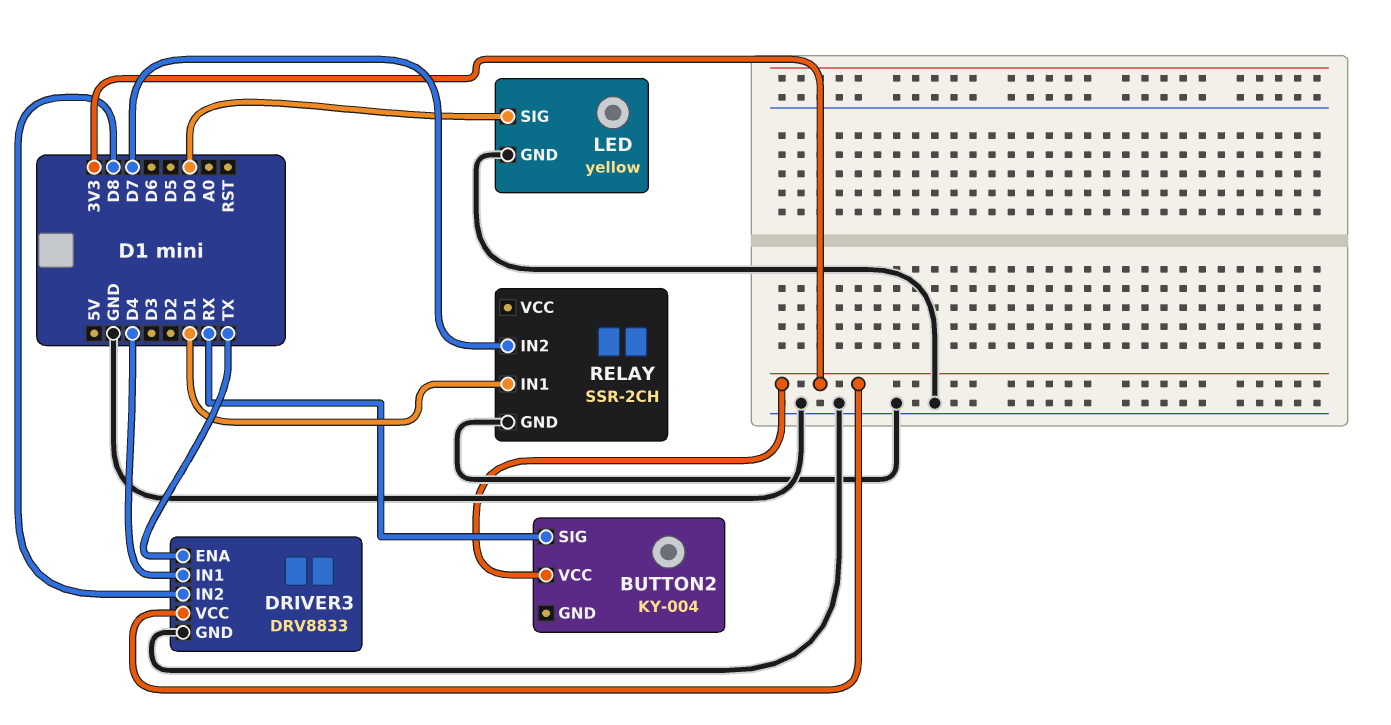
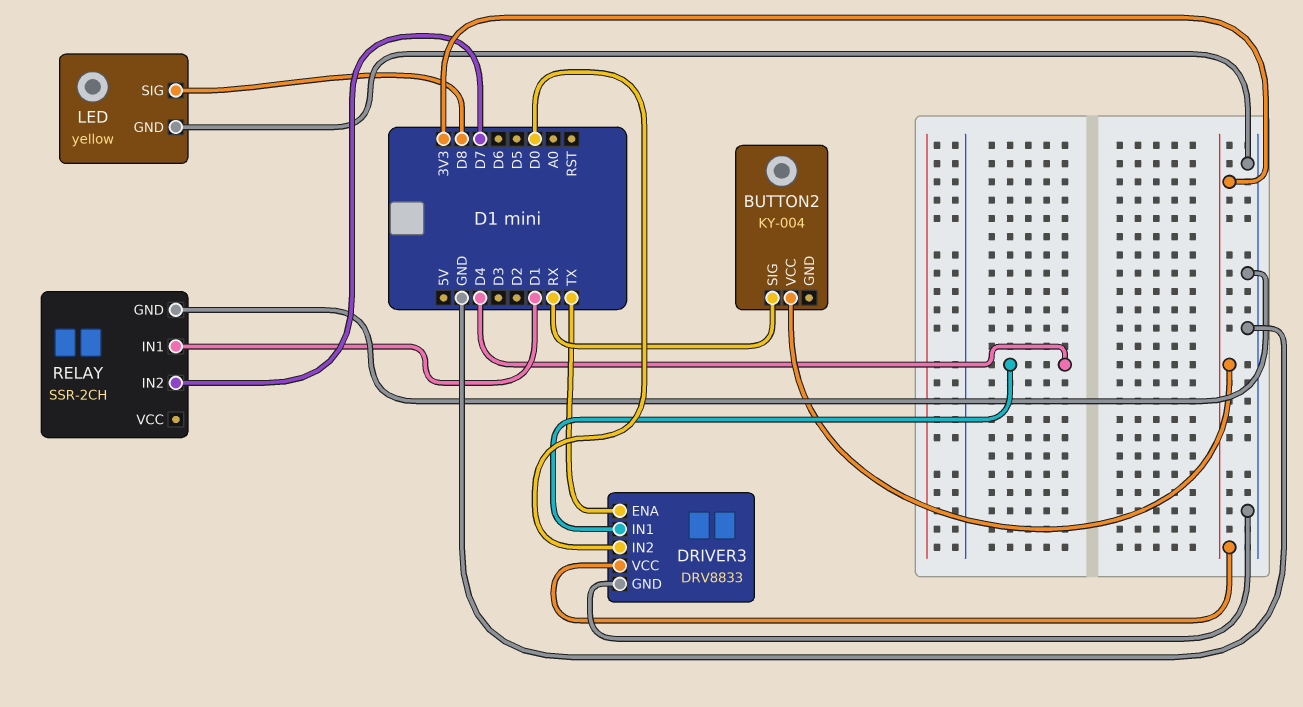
DRIVER3 pin IN2: D8 -> D0
LED pin SIG: D0 -> D8

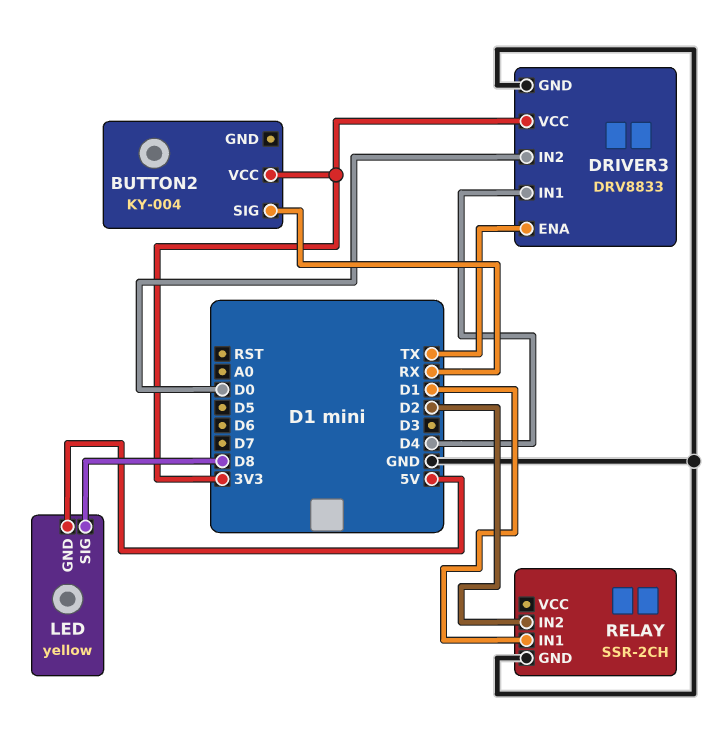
LED pin GND: GND -> 5V
RELAY pin IN2: D7 -> D2

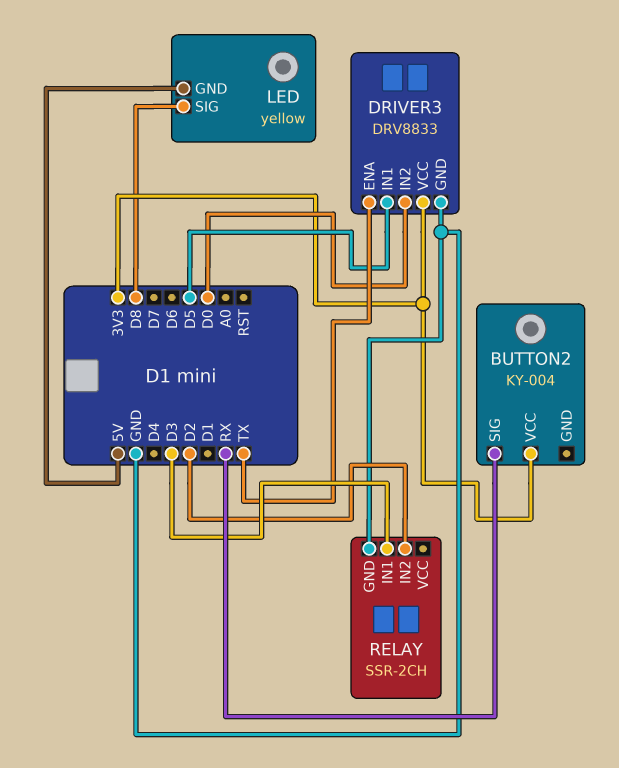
DRIVER3 pin IN1: D4 -> D5
RELAY pin IN1: D1 -> D3

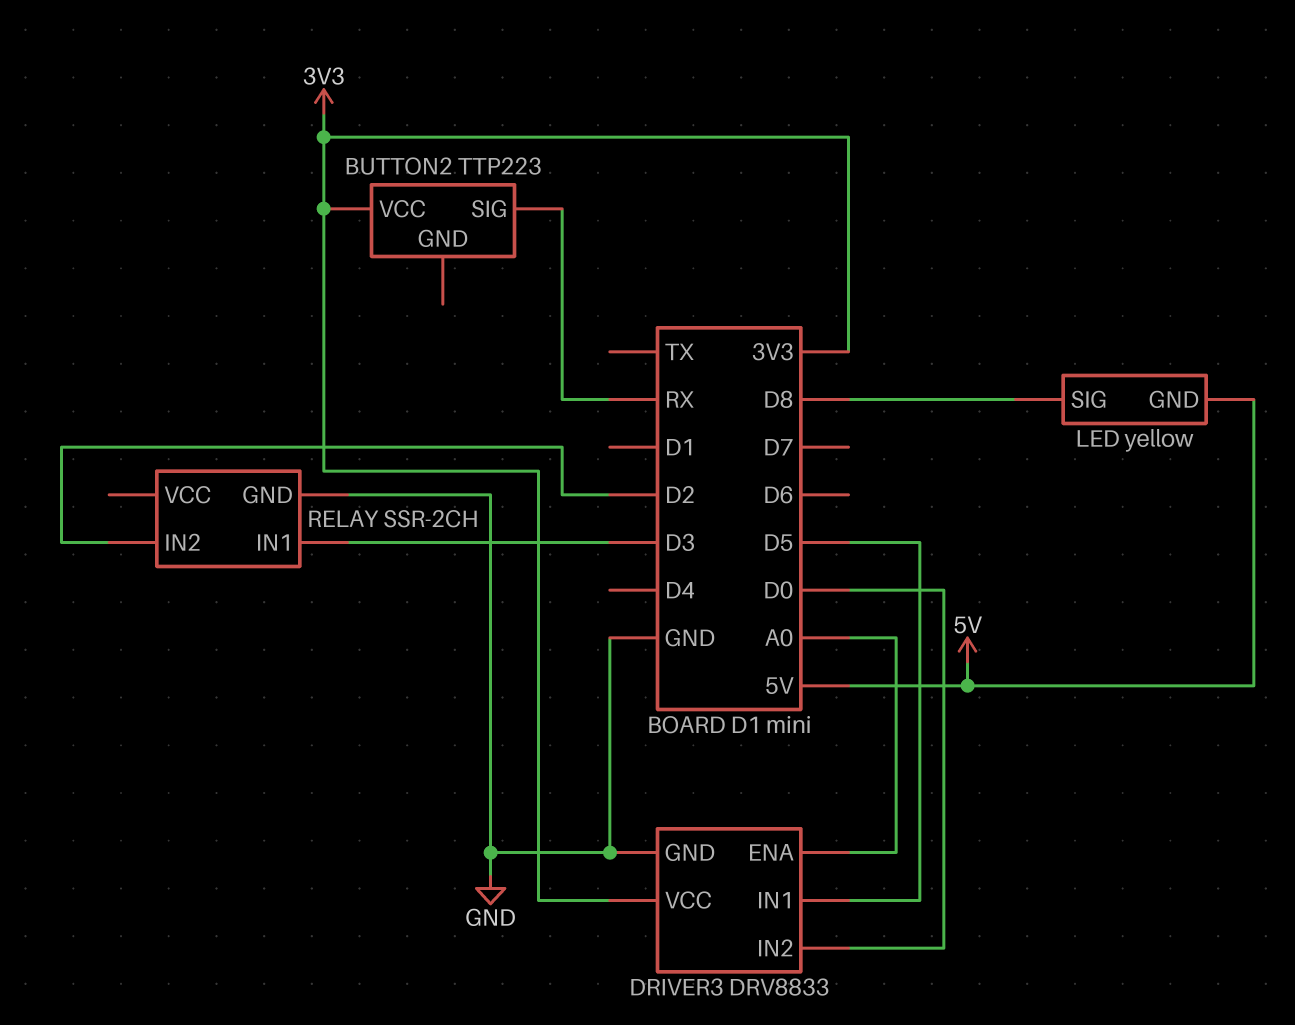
BUTTON2: KY-004 -> TTP223
DRIVER3 pin ENA: TX -> A0

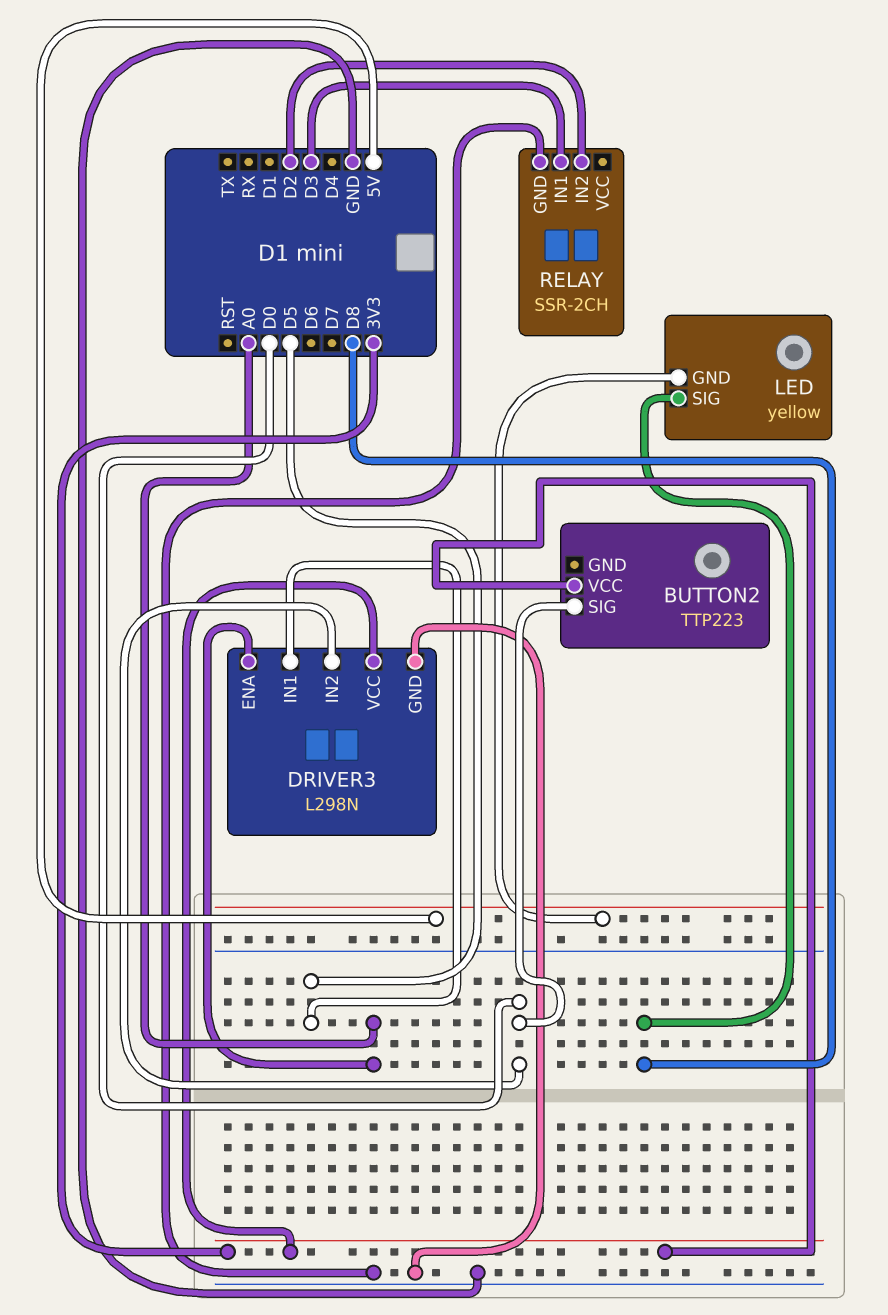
BUTTON2 pin SIG: RX -> D0
DRIVER3: DRV8833 -> L298N

